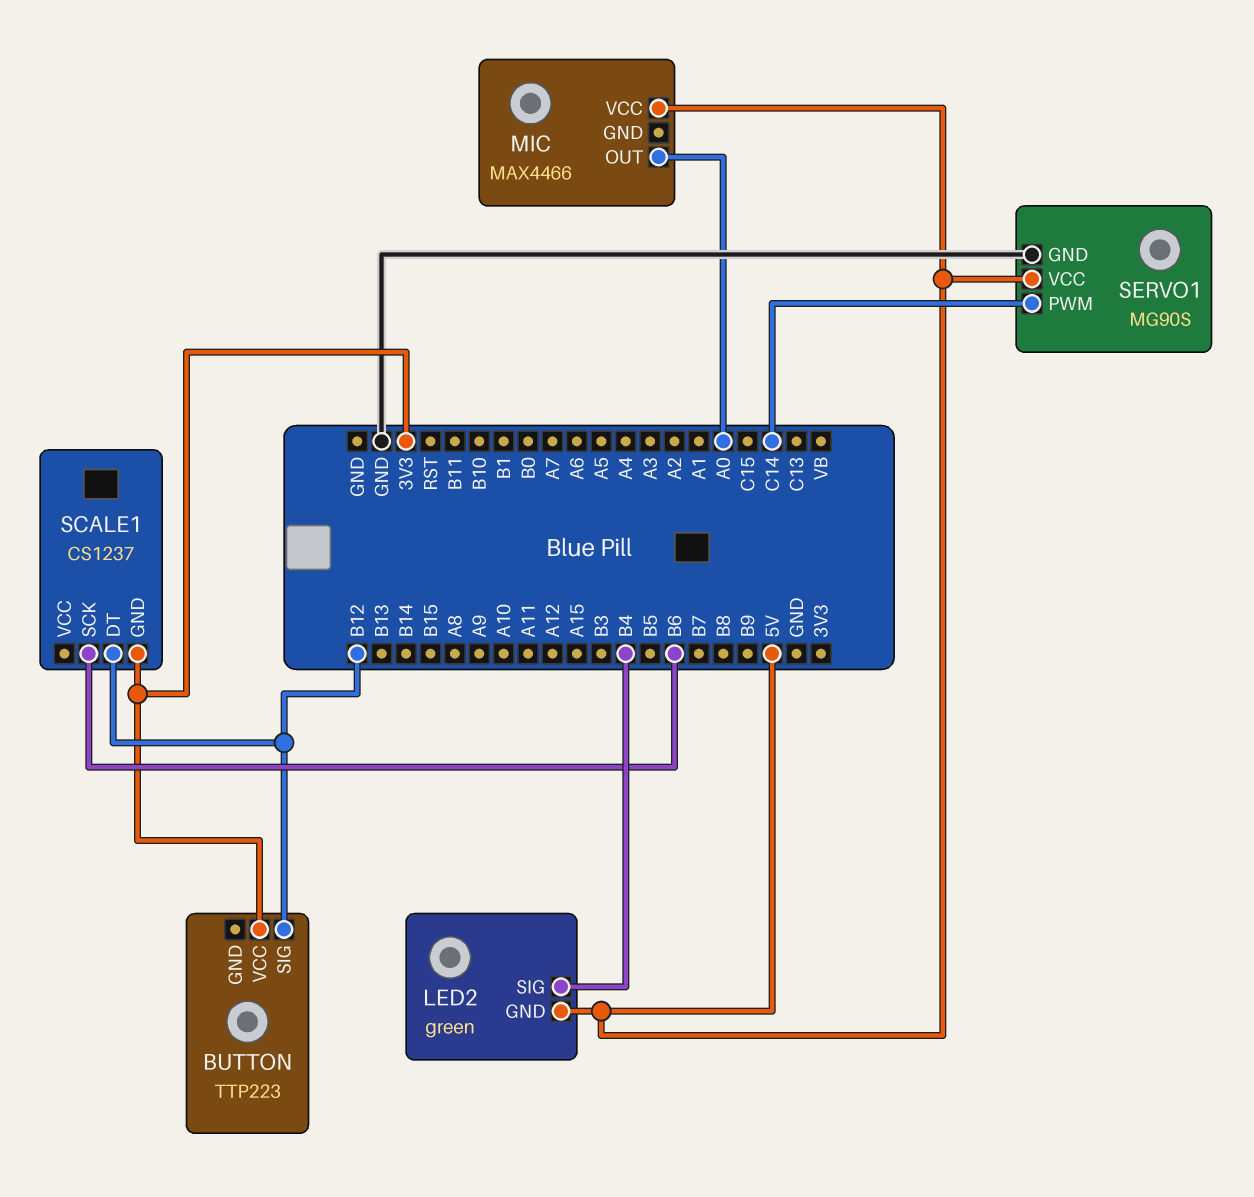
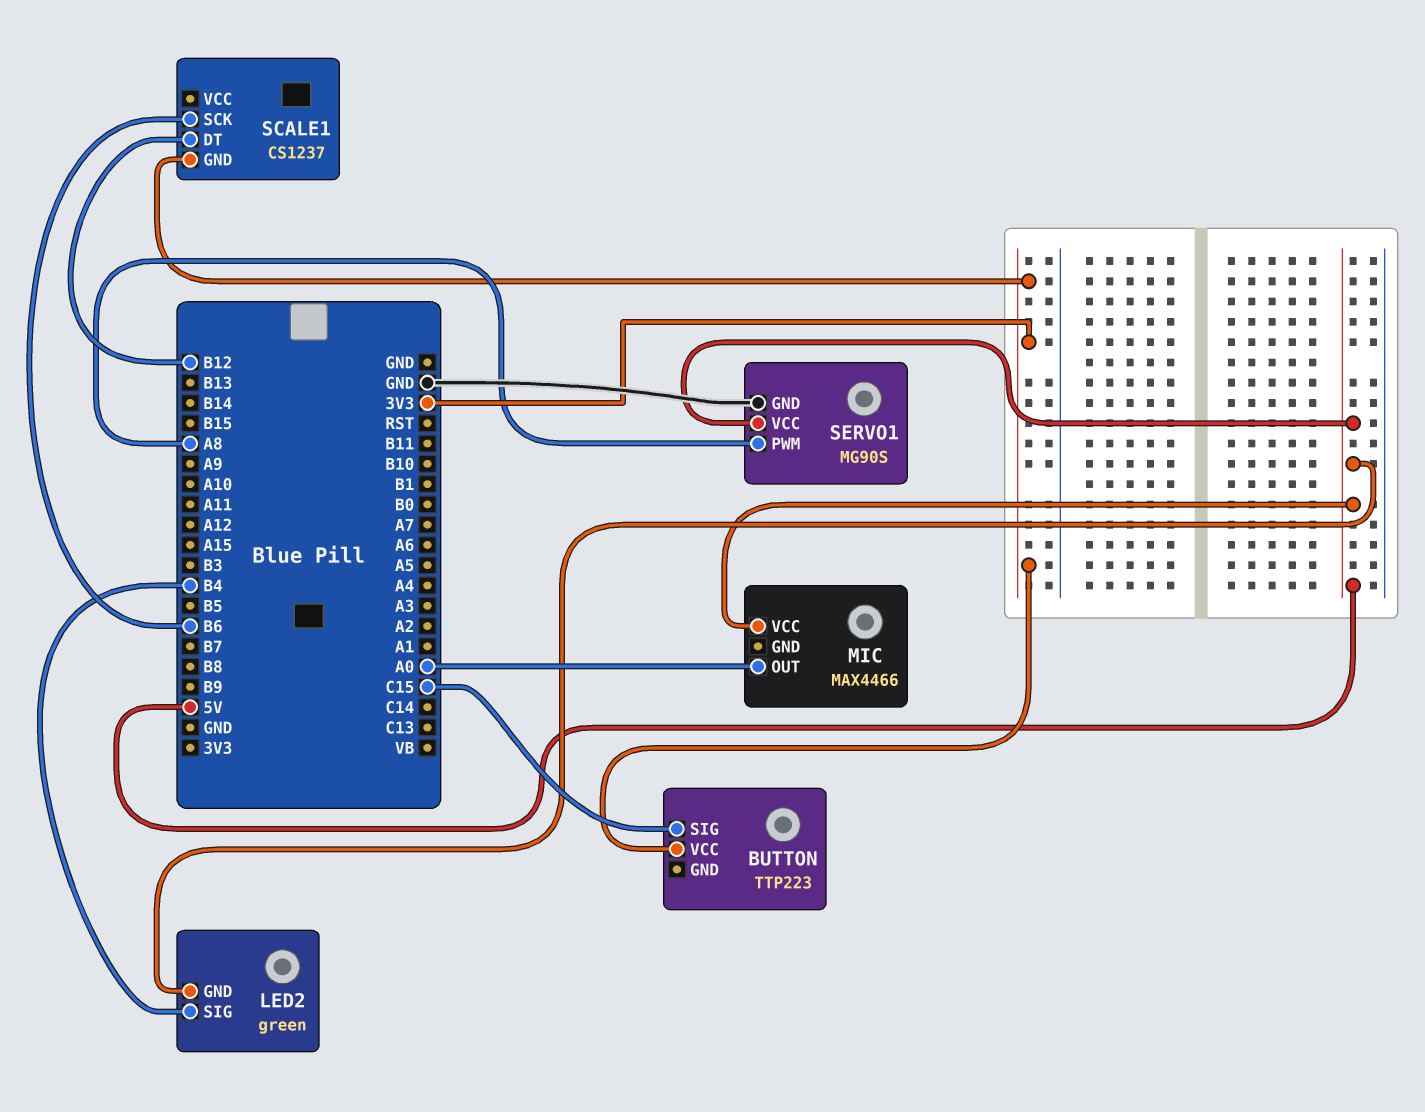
BUTTON pin SIG: B12 -> C15
SERVO1 pin PWM: C14 -> A8

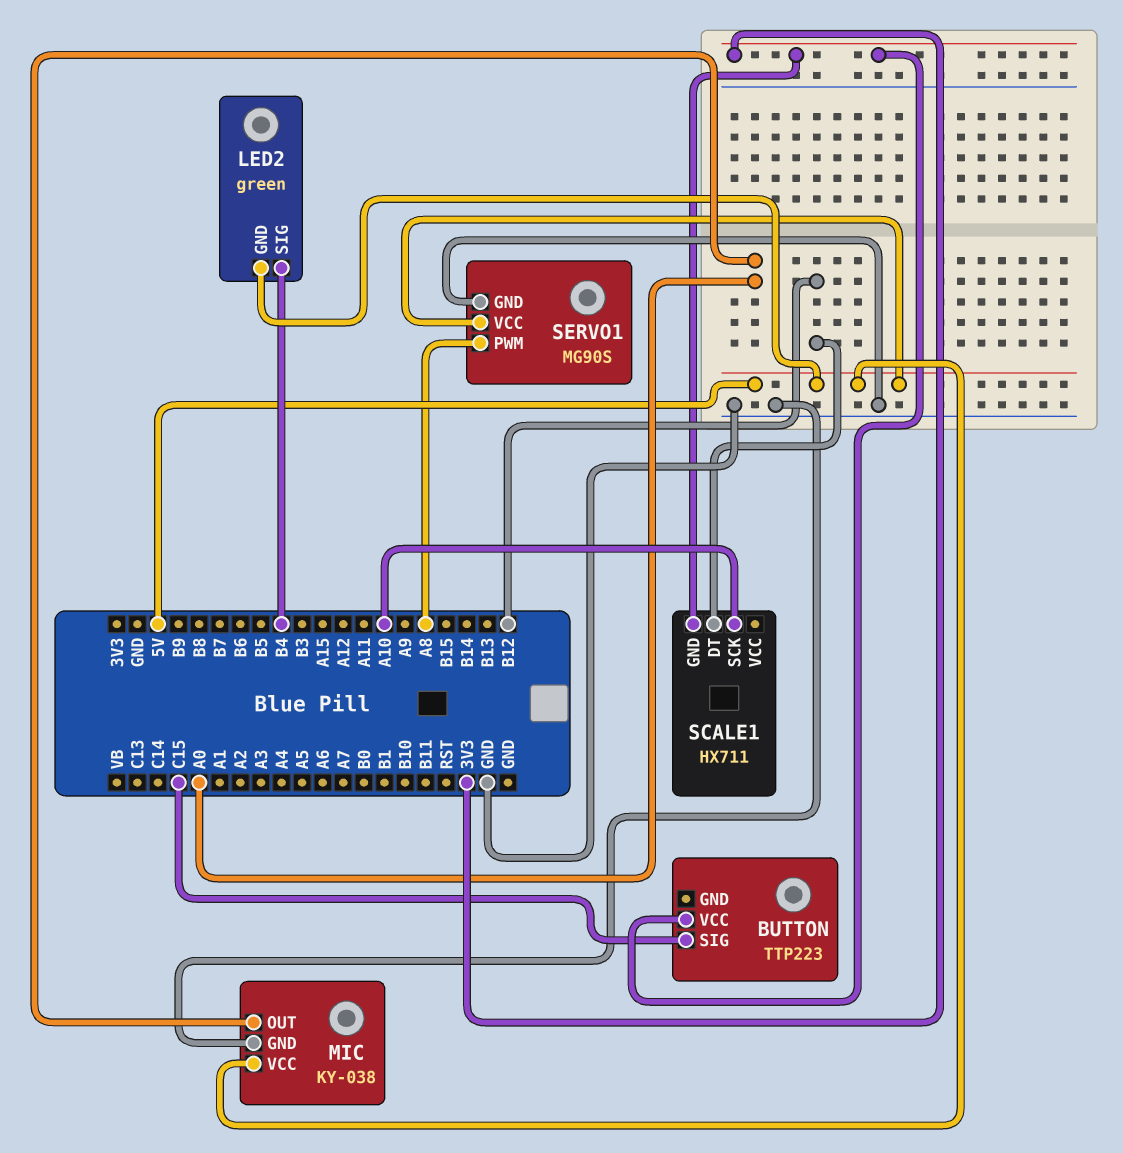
MIC: MAX4466 -> KY-038
MIC pin GND: none -> GND
SCALE1: CS1237 -> HX711
SCALE1 pin SCK: B6 -> A10

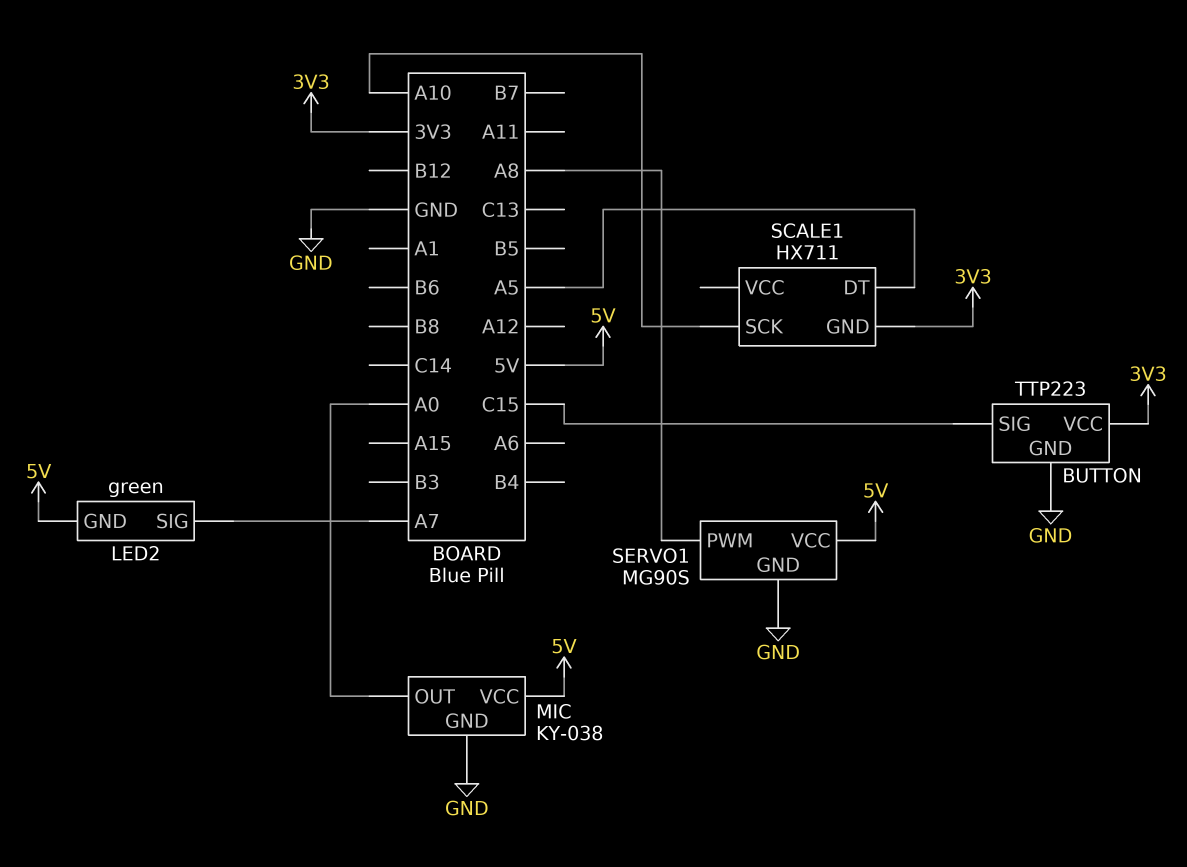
BUTTON pin GND: none -> GND
LED2 pin SIG: B4 -> A7
SCALE1 pin DT: B12 -> A5

